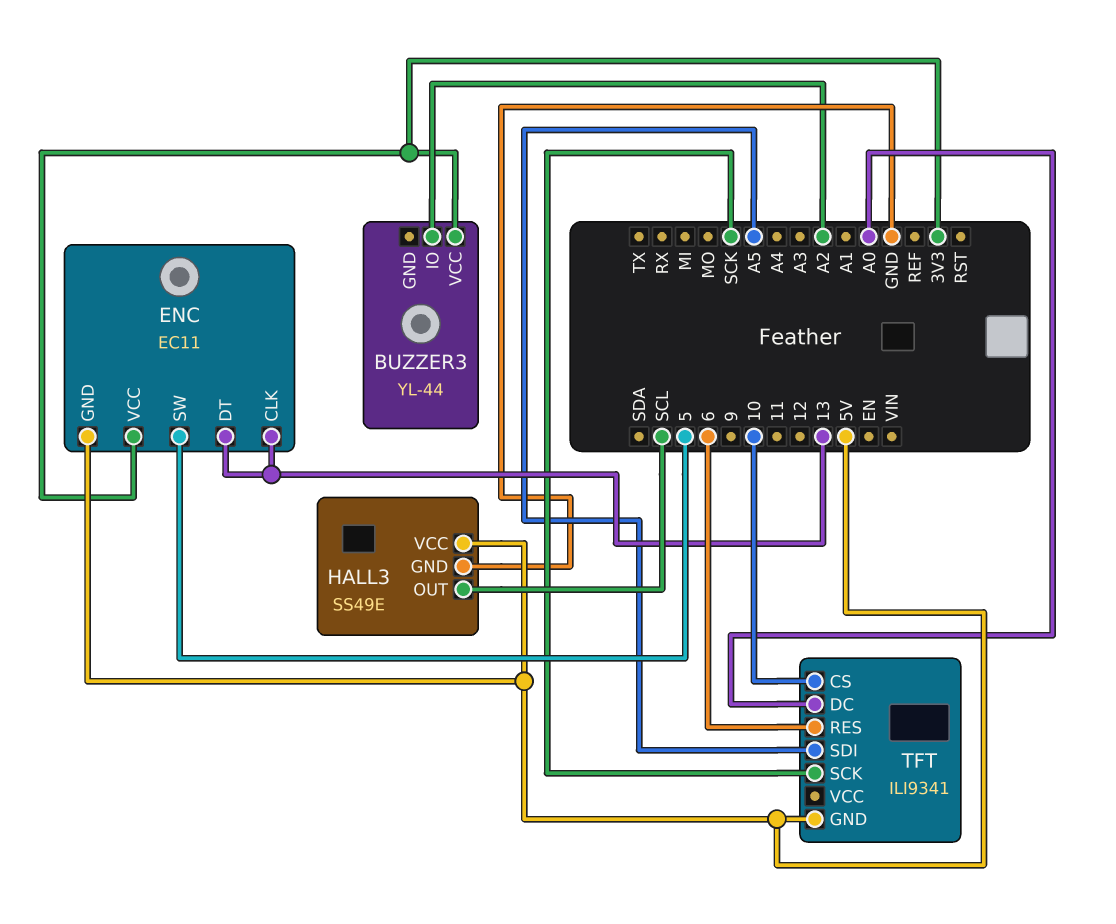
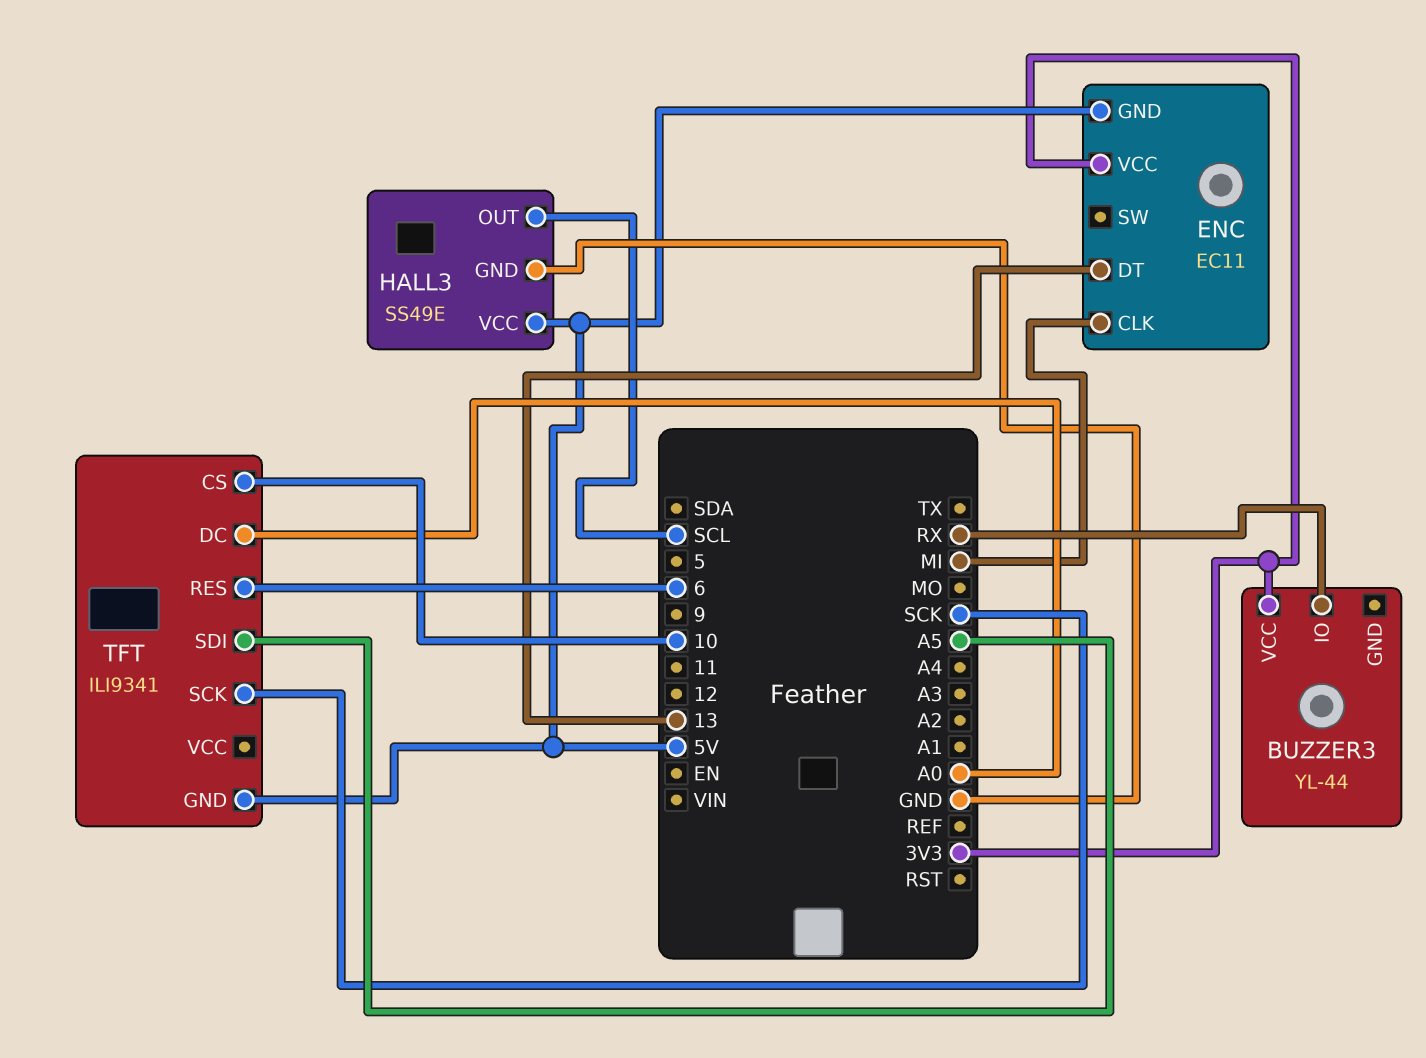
BUZZER3 pin IO: A2 -> RX
ENC pin CLK: 13 -> MI
ENC pin SW: 5 -> none

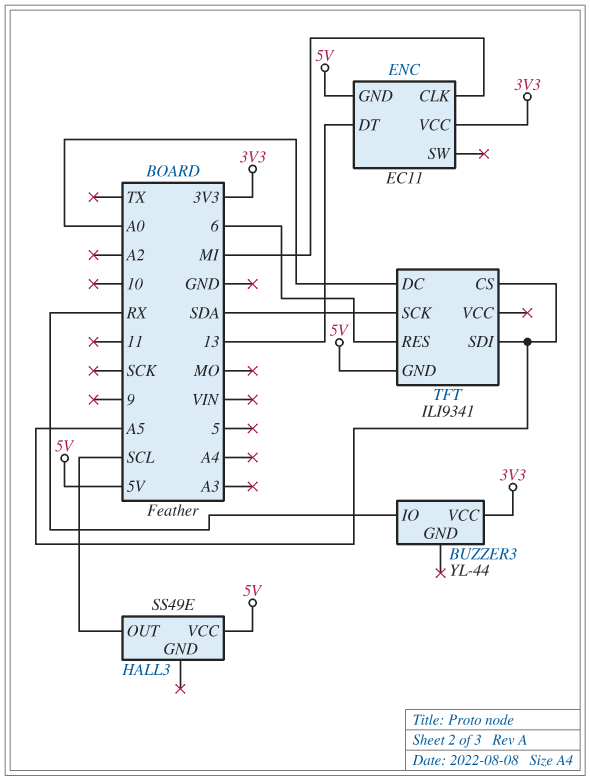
HALL3 pin GND: GND -> none
TFT pin CS: 10 -> A5
TFT pin SCK: SCK -> SDA

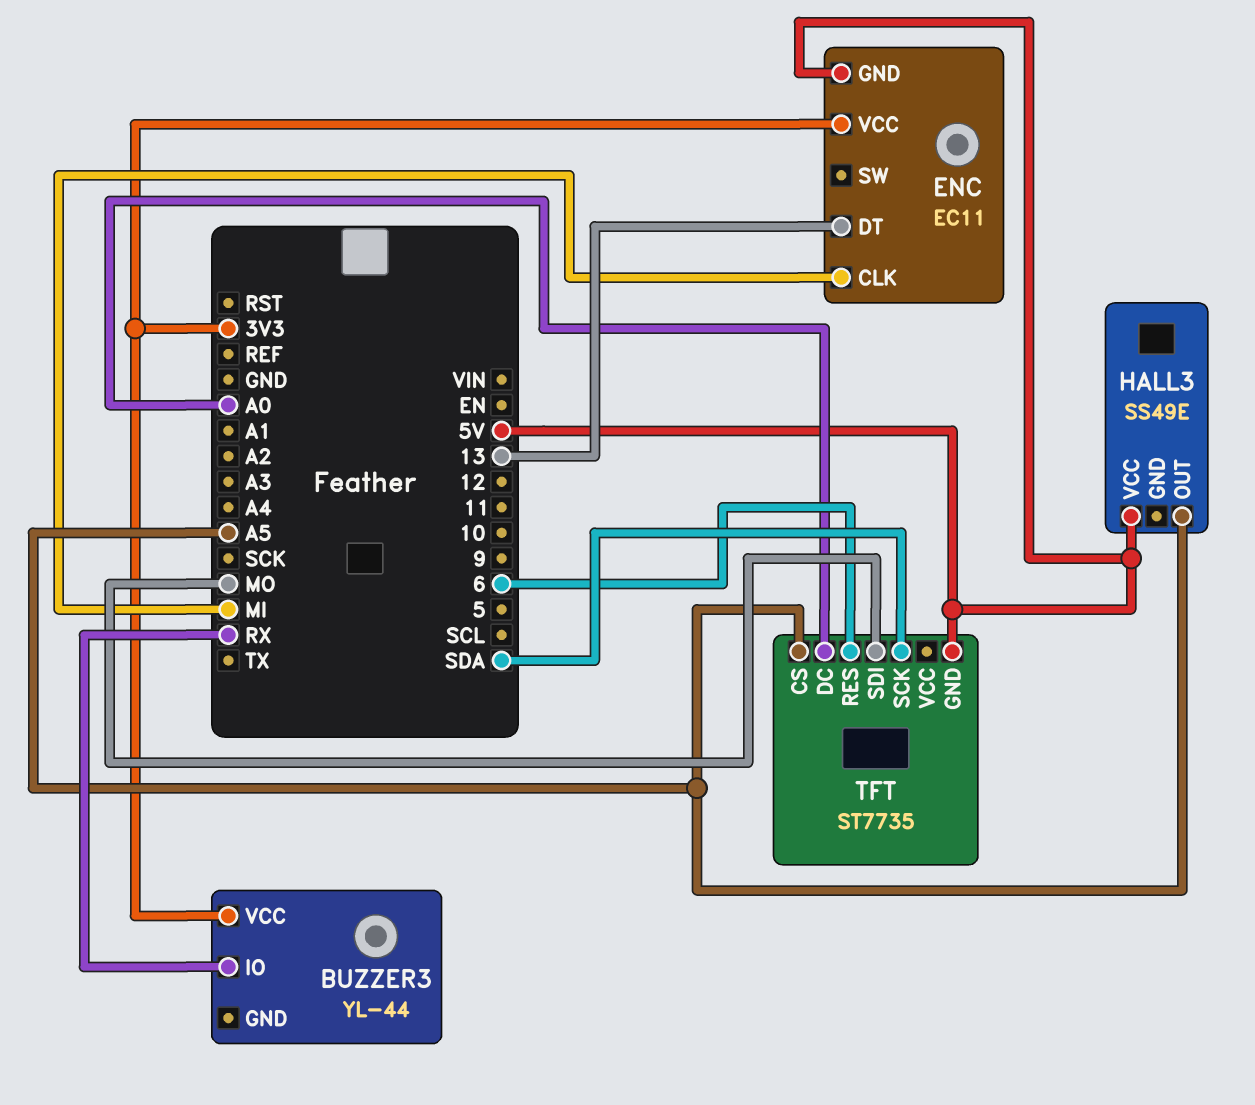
HALL3 pin OUT: SCL -> A5
TFT: ILI9341 -> ST7735
TFT pin SDI: A5 -> MO

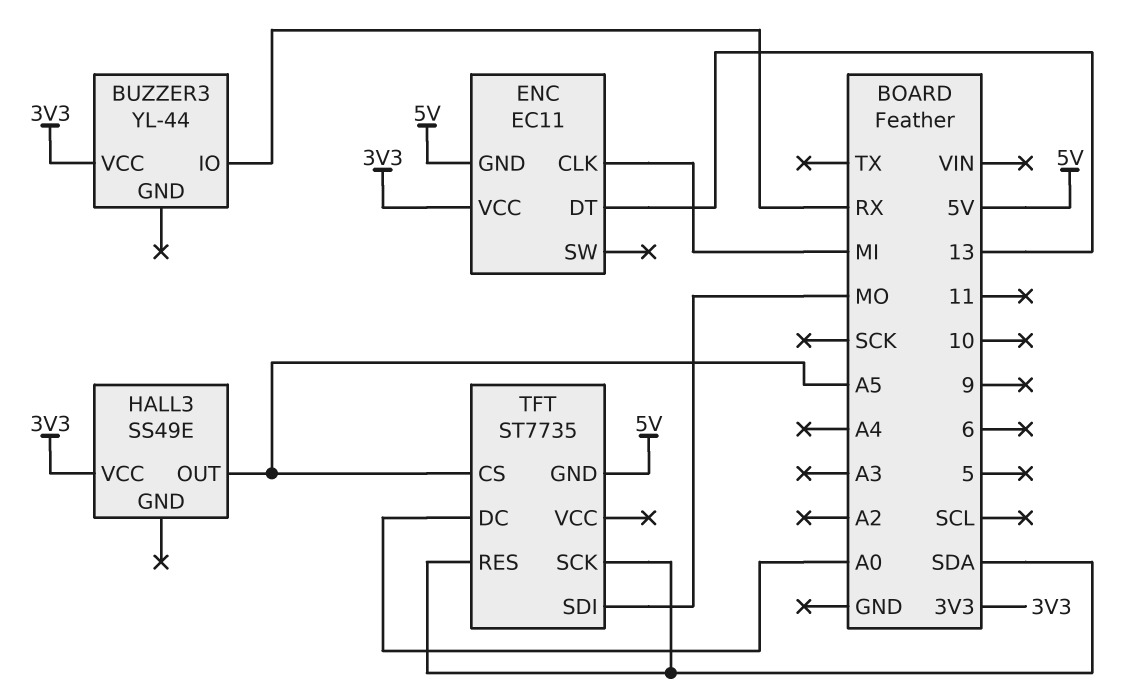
HALL3 pin VCC: 5V -> 3V3
TFT pin RES: 6 -> SDA

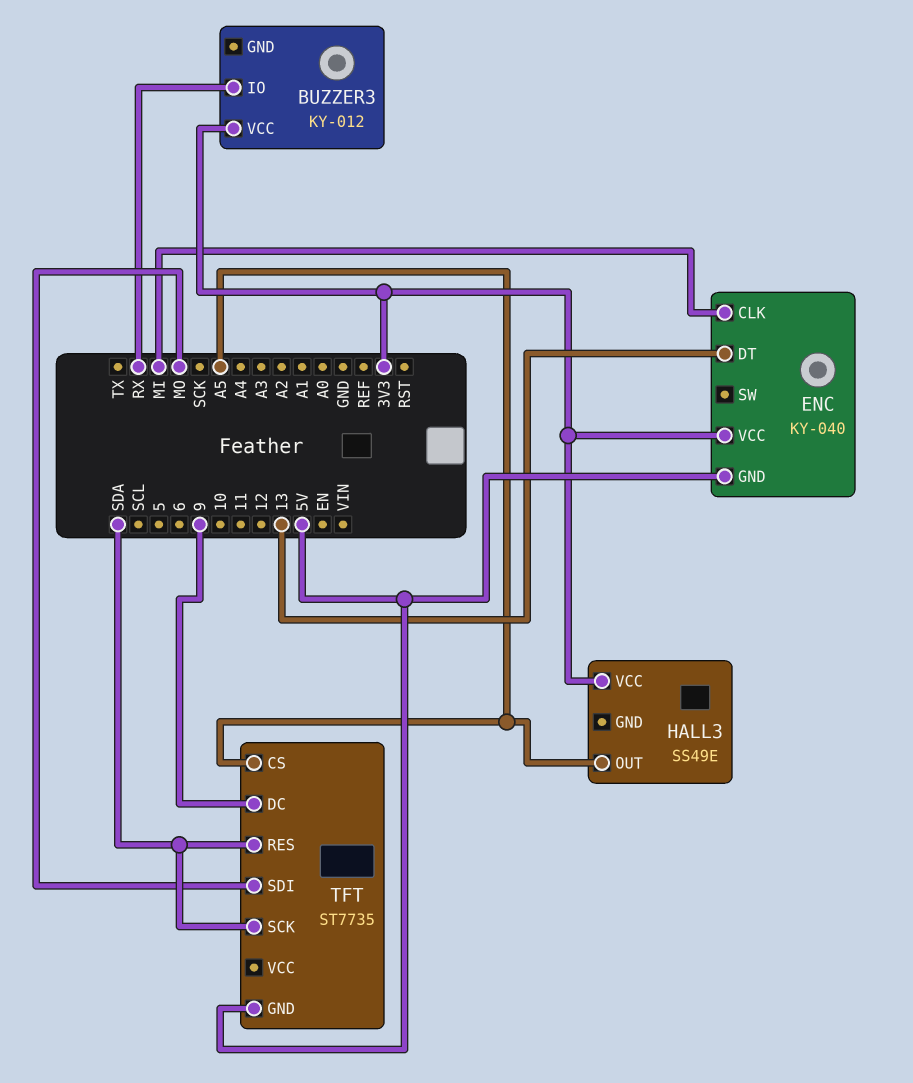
BUZZER3: YL-44 -> KY-012
ENC: EC11 -> KY-040
TFT pin DC: A0 -> 9

